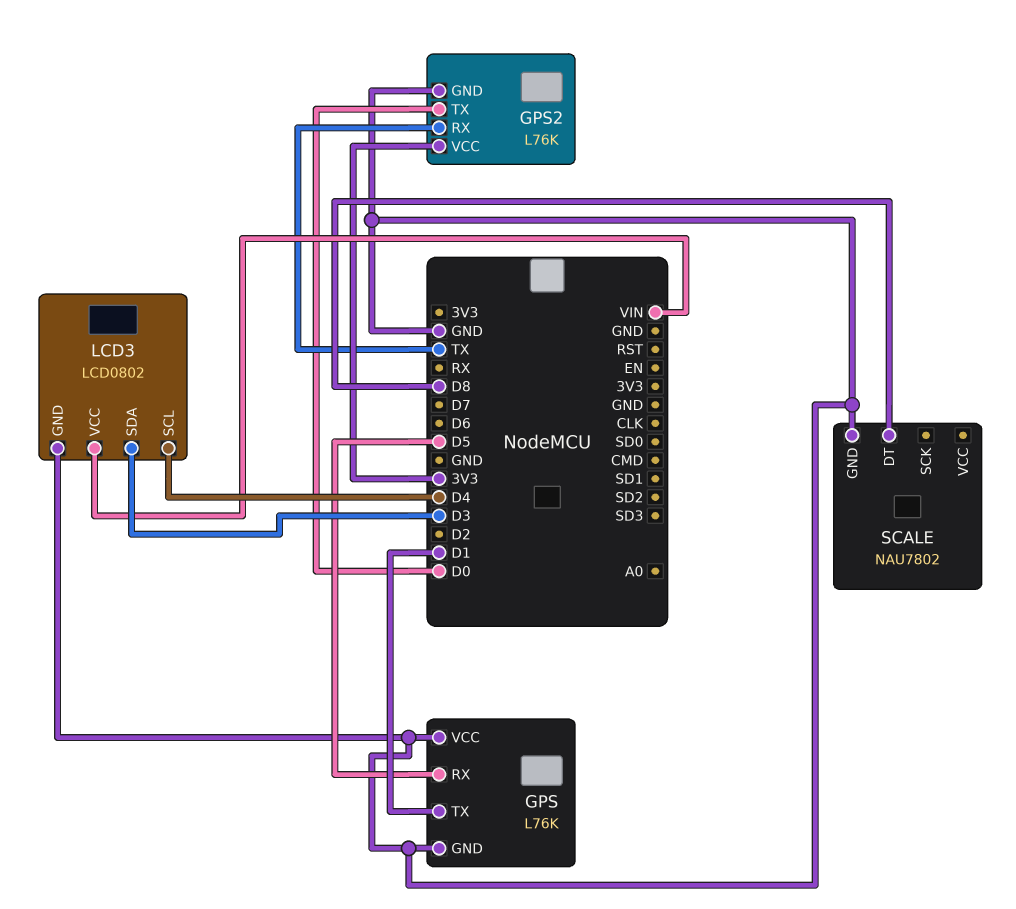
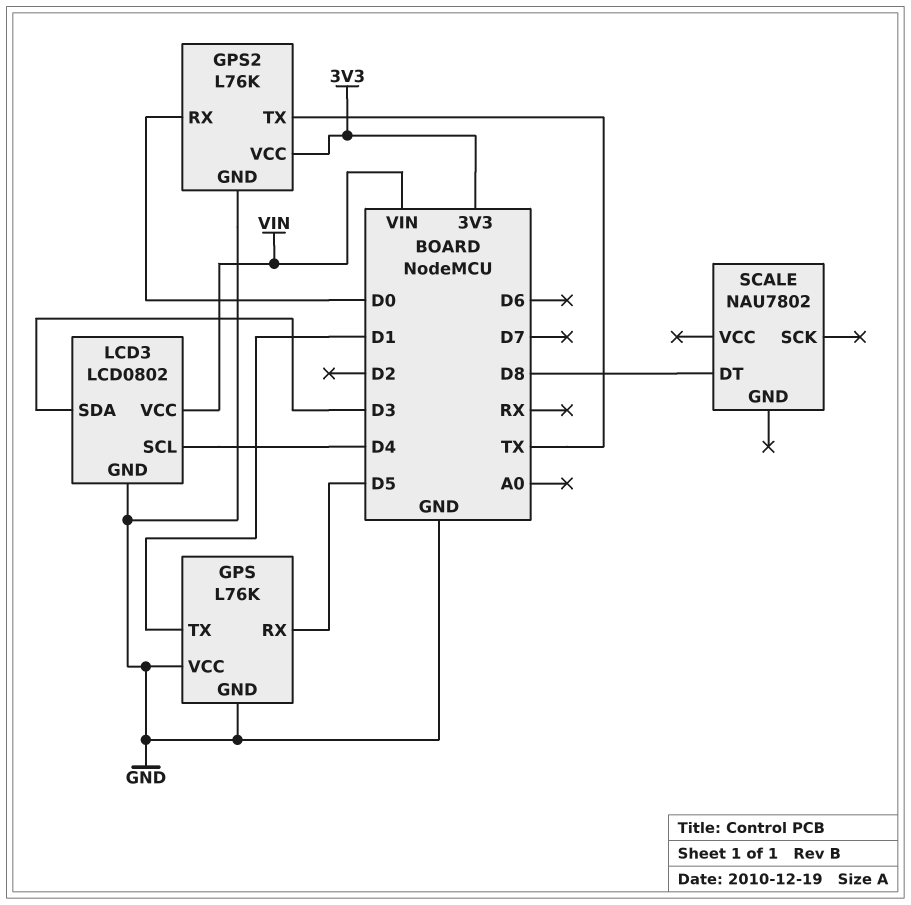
GPS2 pin RX: TX -> D0
GPS2 pin TX: D0 -> TX
SCALE pin GND: GND -> none

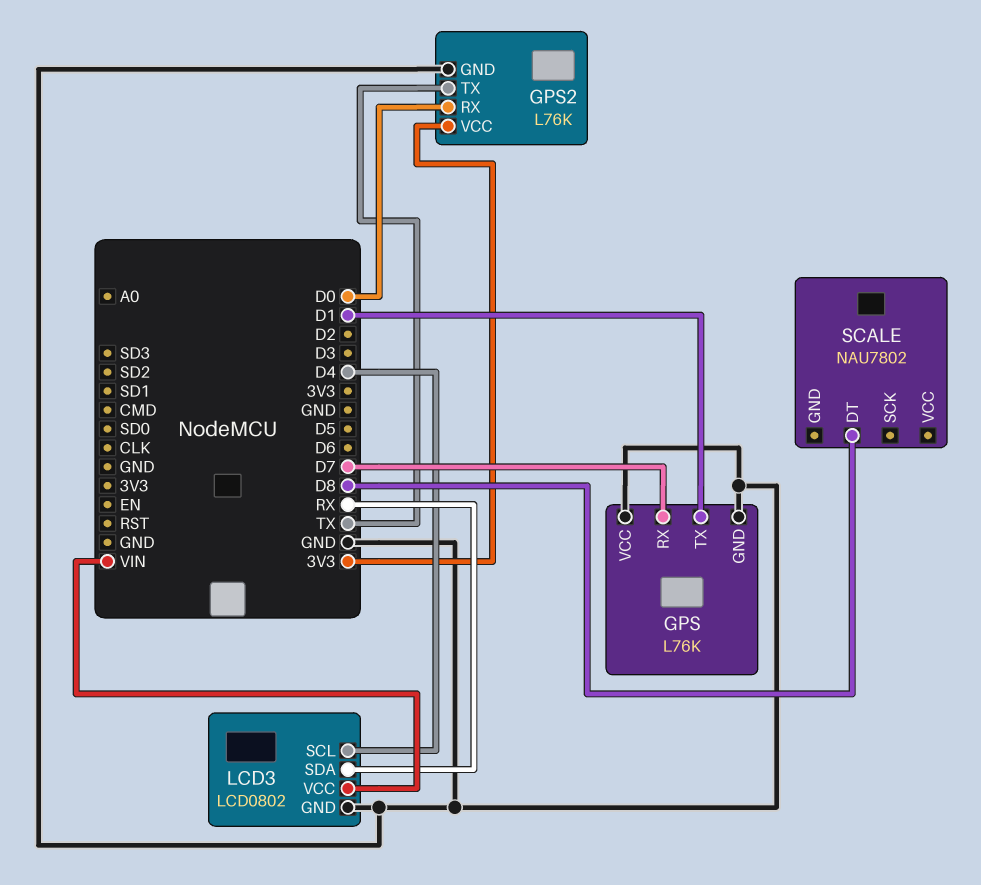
GPS pin RX: D5 -> D7
LCD3 pin SDA: D3 -> RX

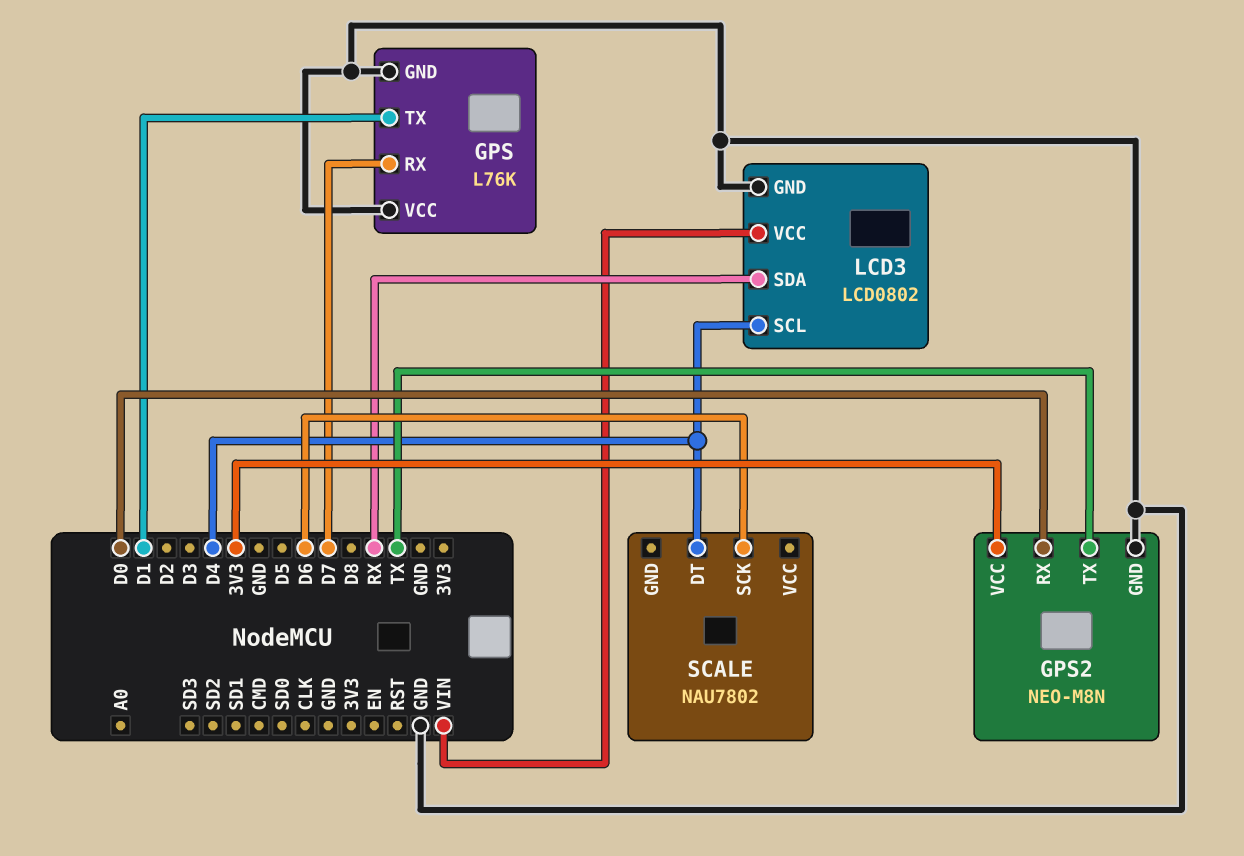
GPS2: L76K -> NEO-M8N
SCALE pin DT: D8 -> D4
SCALE pin SCK: none -> D6

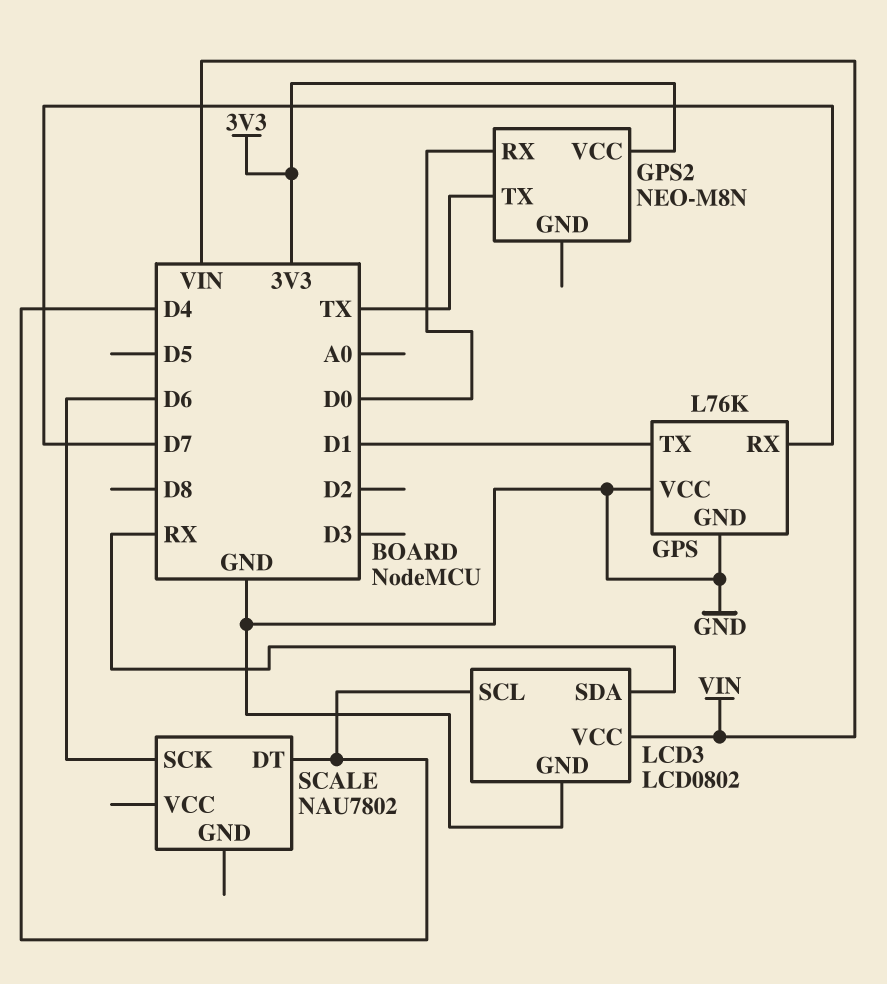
GPS2 pin GND: GND -> none

